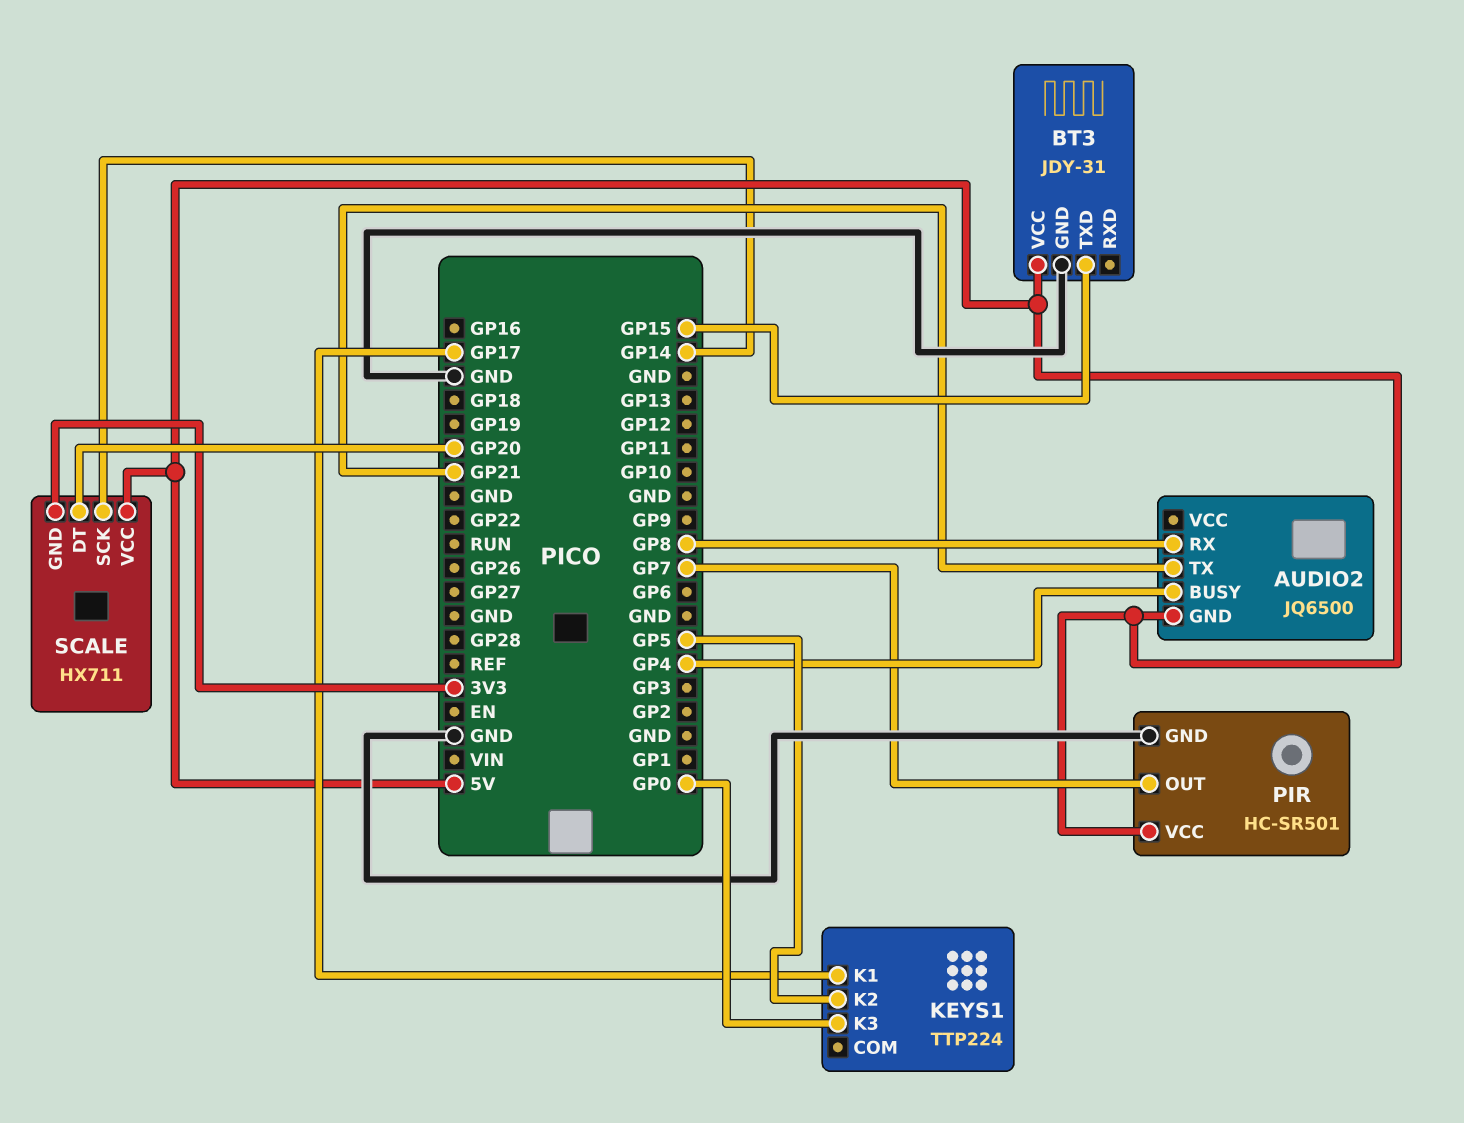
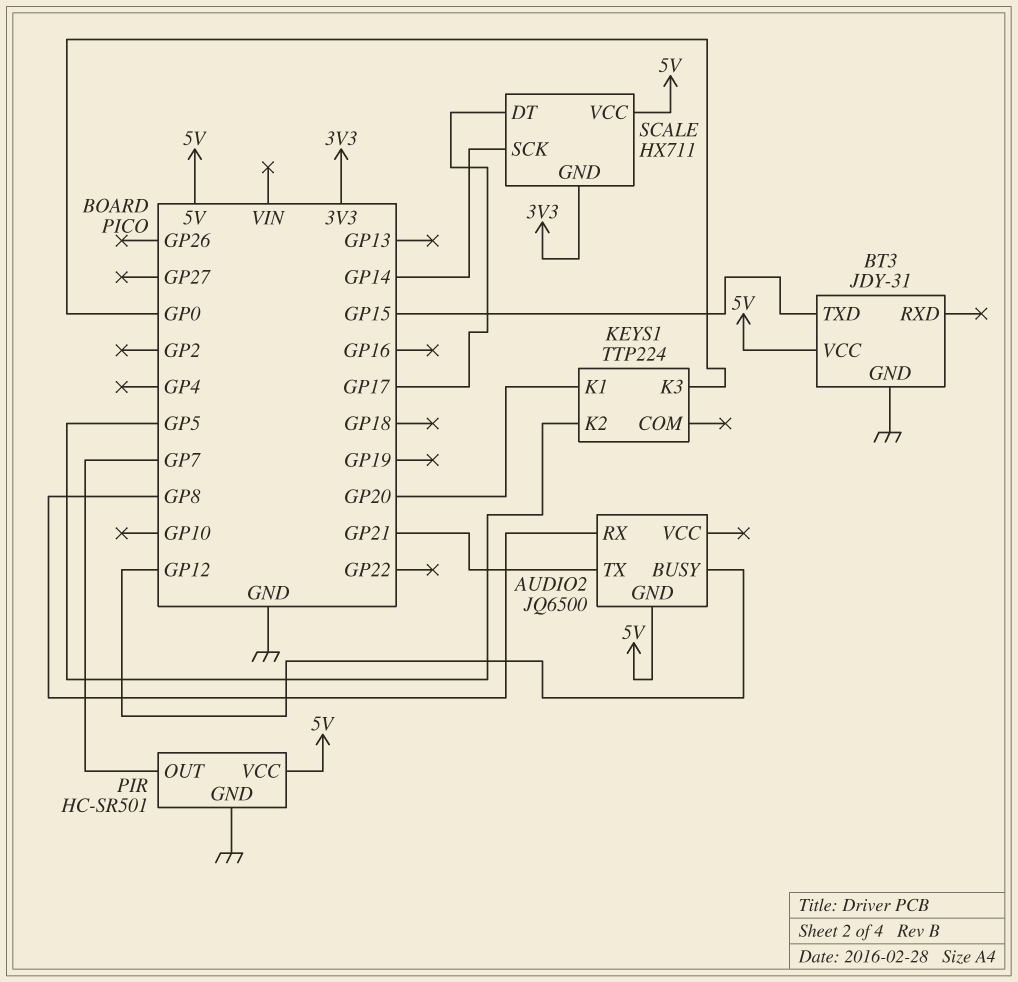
AUDIO2 pin BUSY: GP4 -> GP12
KEYS1 pin K1: GP17 -> GP20
SCALE pin DT: GP20 -> GP17

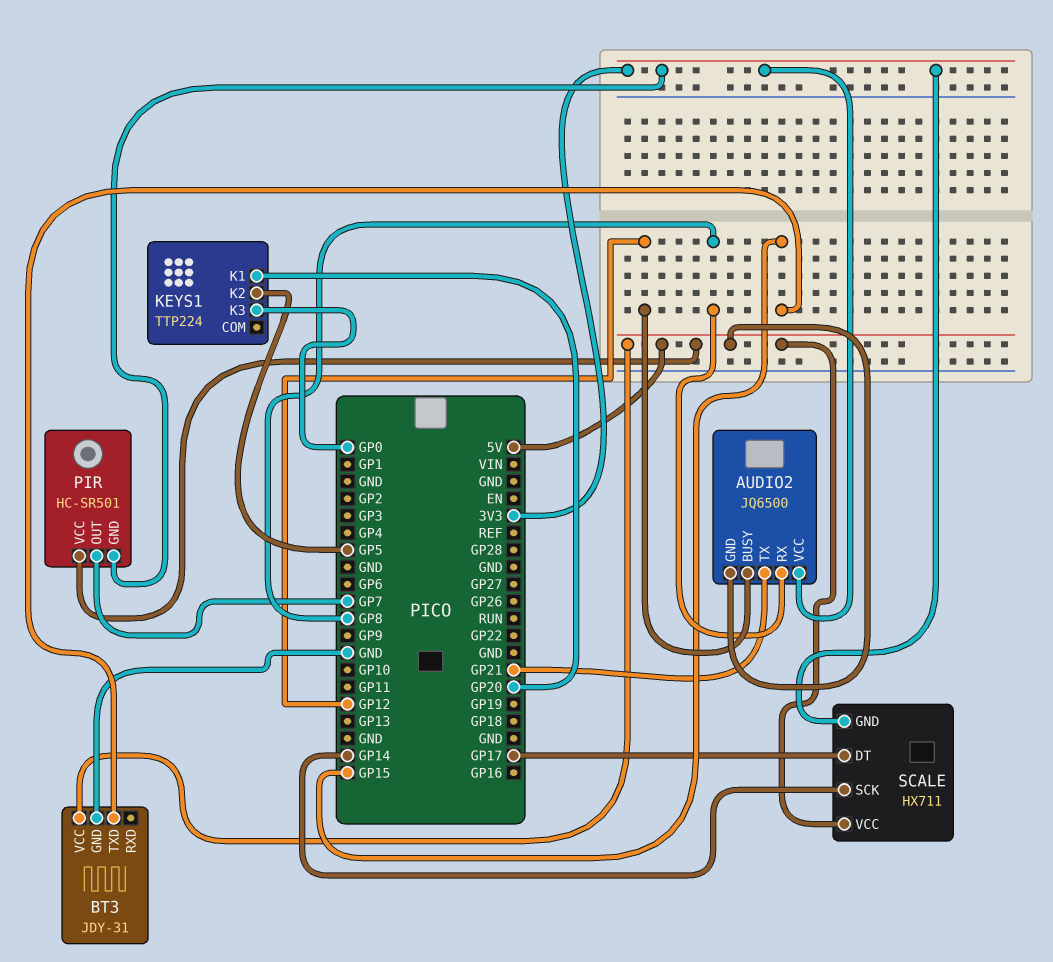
AUDIO2 pin VCC: none -> 3V3
PIR pin GND: GND -> 3V3

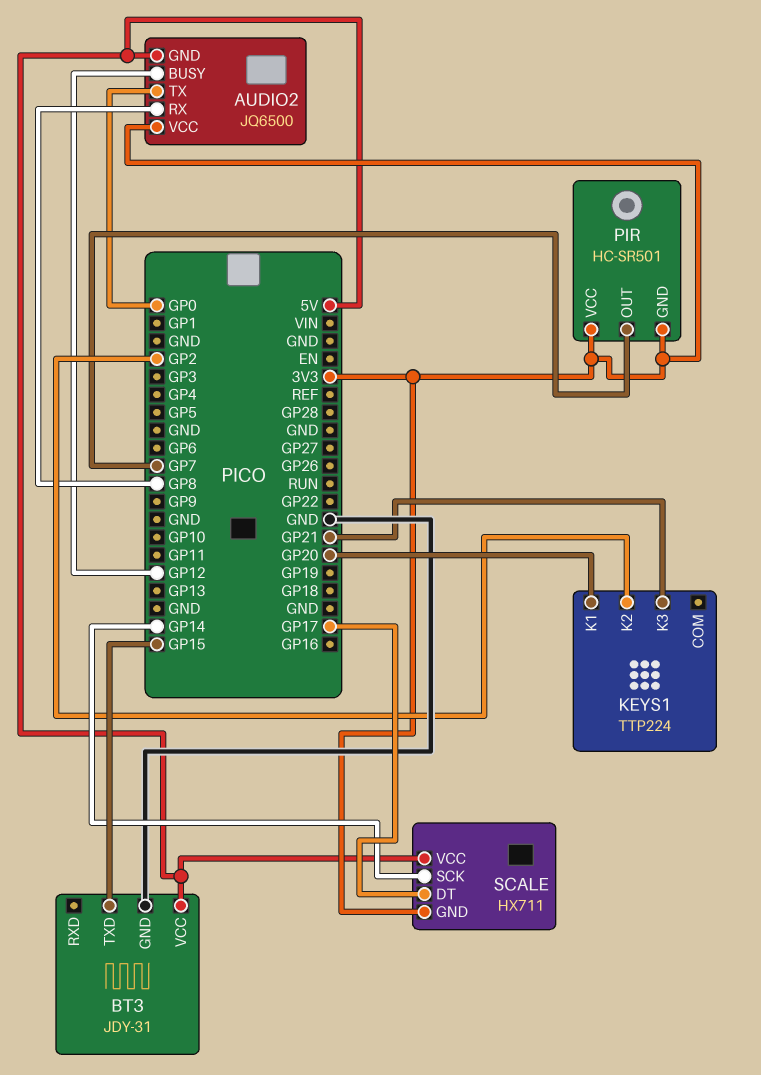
AUDIO2 pin TX: GP21 -> GP0
KEYS1 pin K2: GP5 -> GP2
KEYS1 pin K3: GP0 -> GP21
PIR pin VCC: 5V -> 3V3

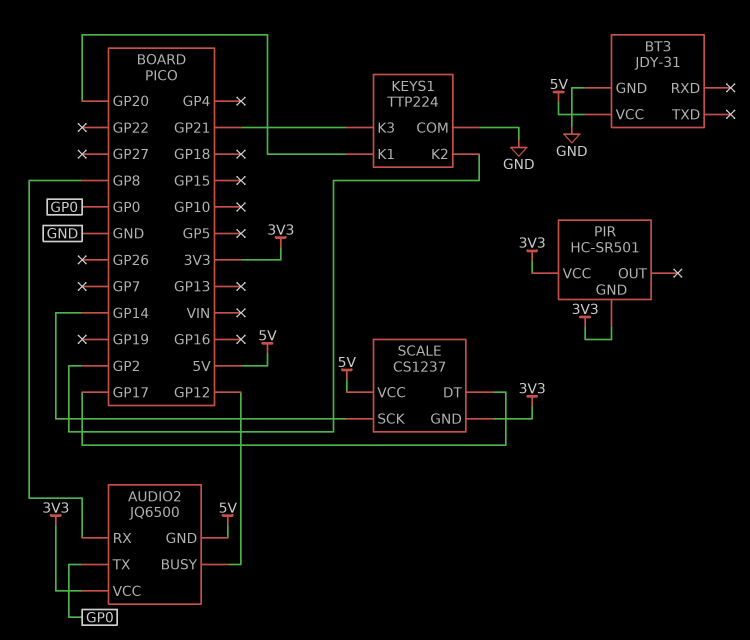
BT3 pin TXD: GP15 -> none
KEYS1 pin COM: none -> GND
PIR pin OUT: GP7 -> none
SCALE: HX711 -> CS1237

